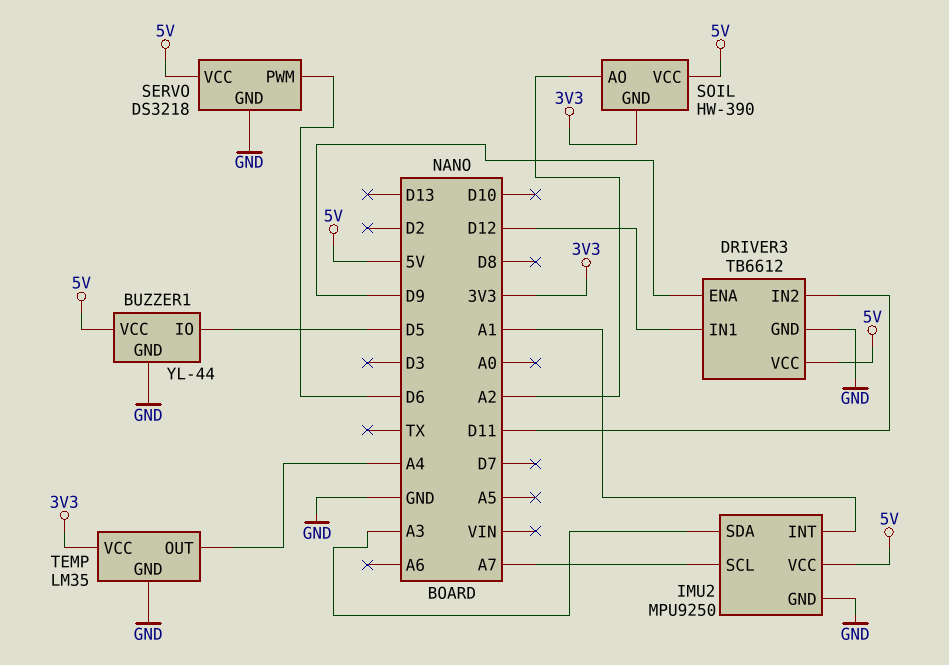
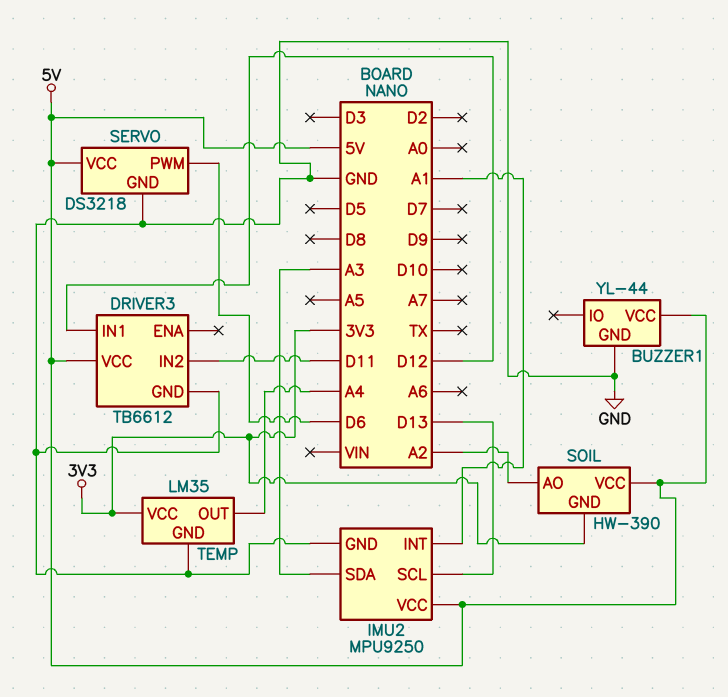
BUZZER1 pin IO: D5 -> none
DRIVER3 pin ENA: D9 -> none
IMU2 pin SCL: A7 -> D13

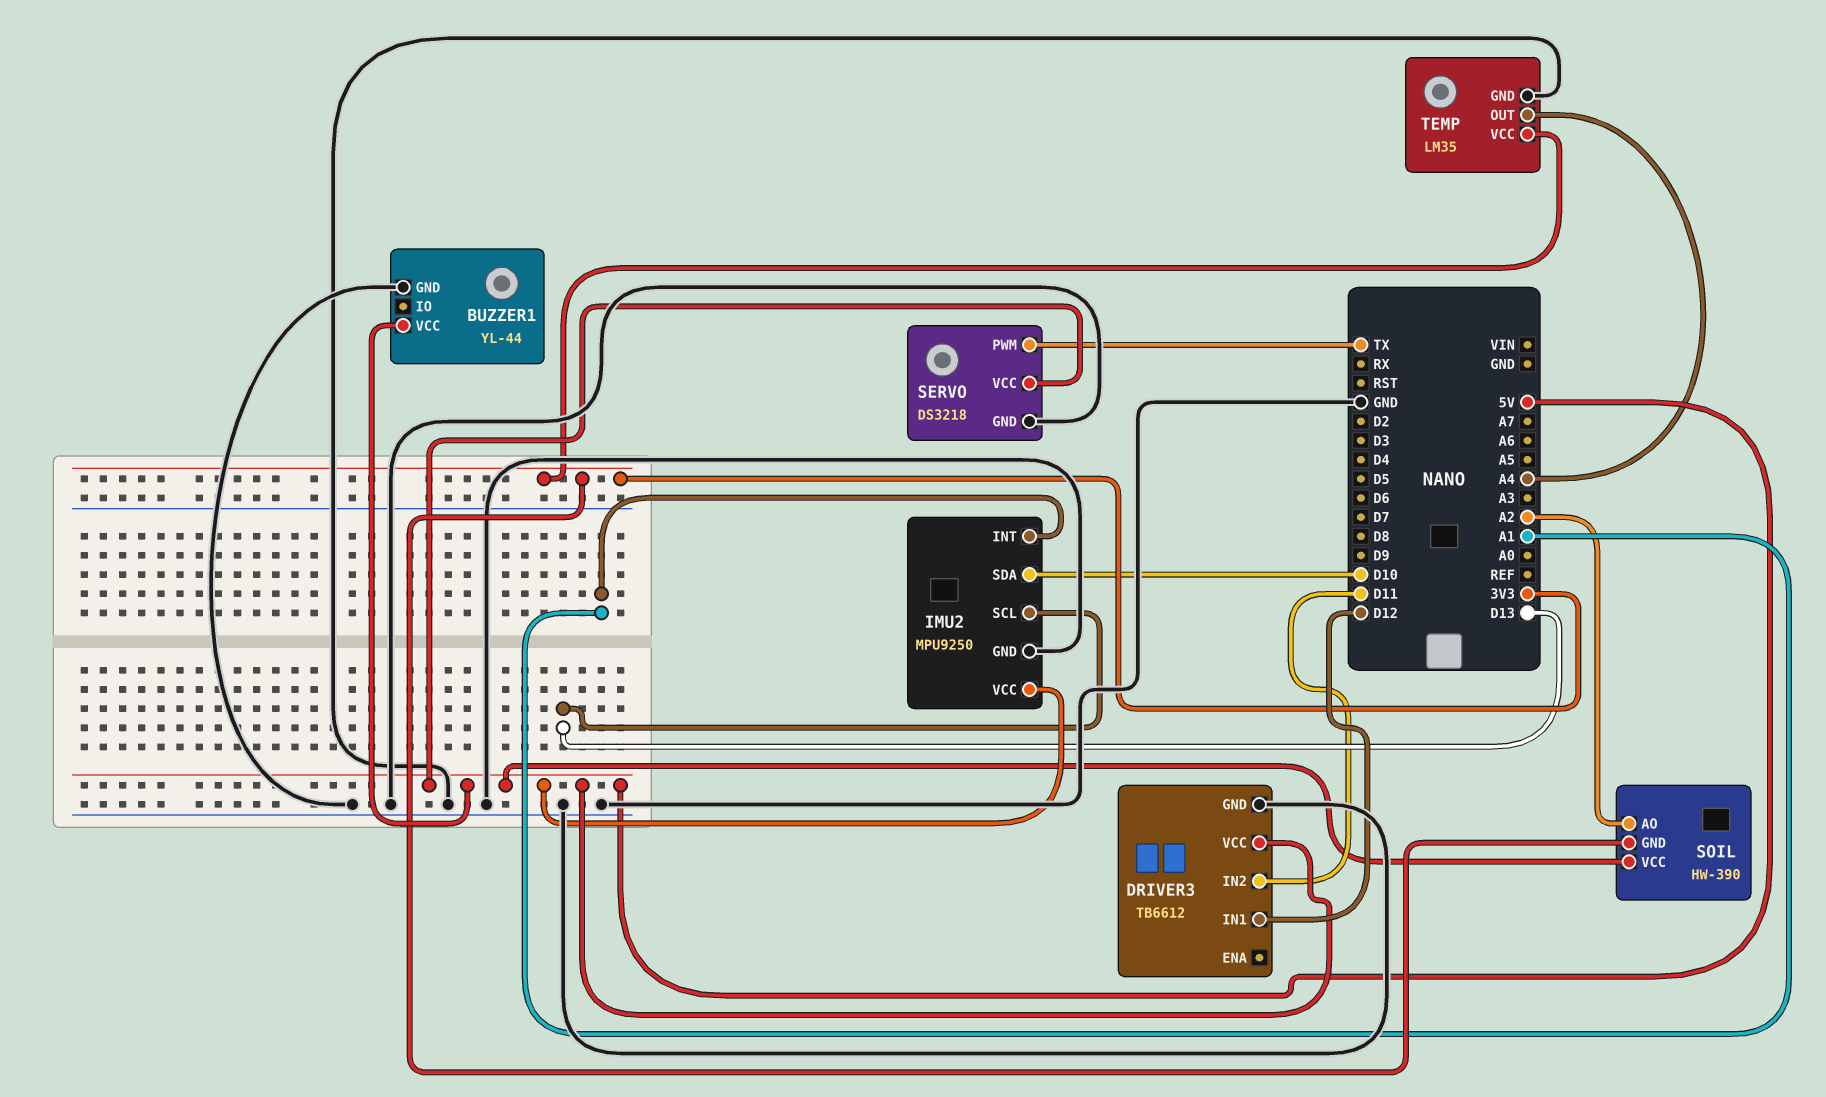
IMU2 pin SDA: A3 -> D10
SERVO pin PWM: D6 -> TX

